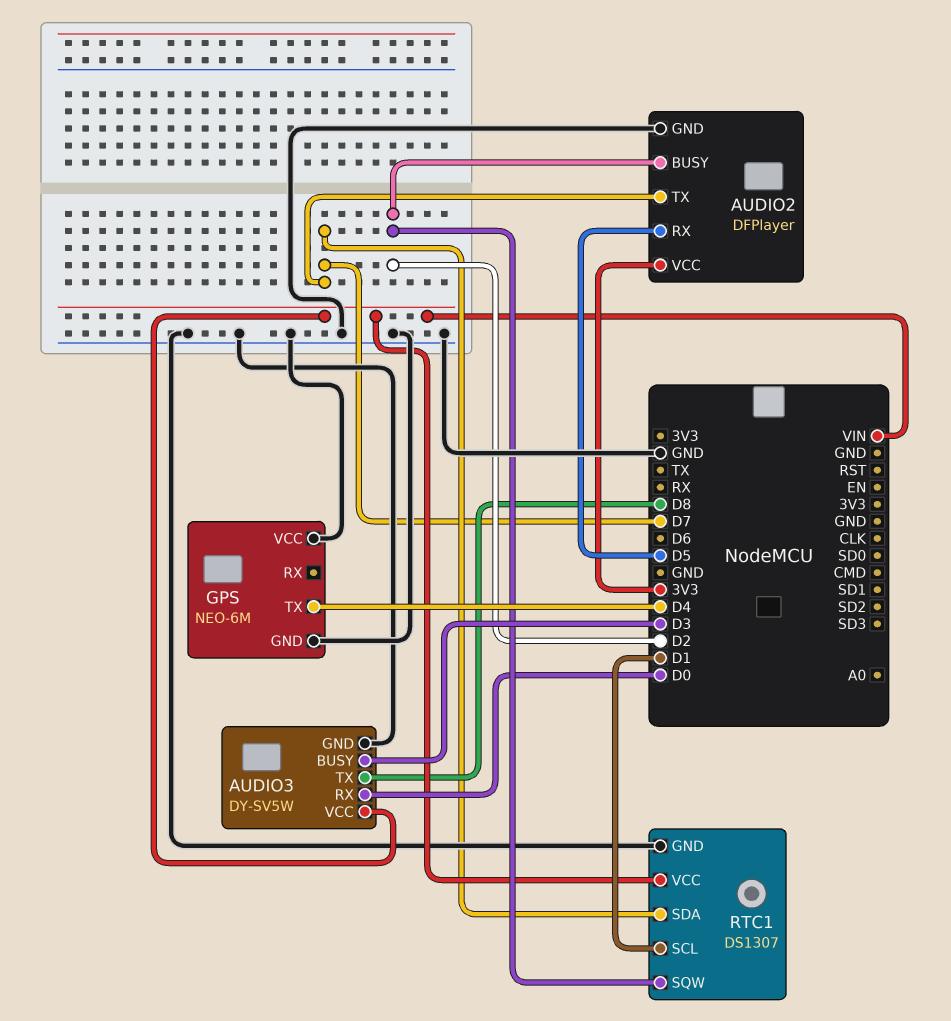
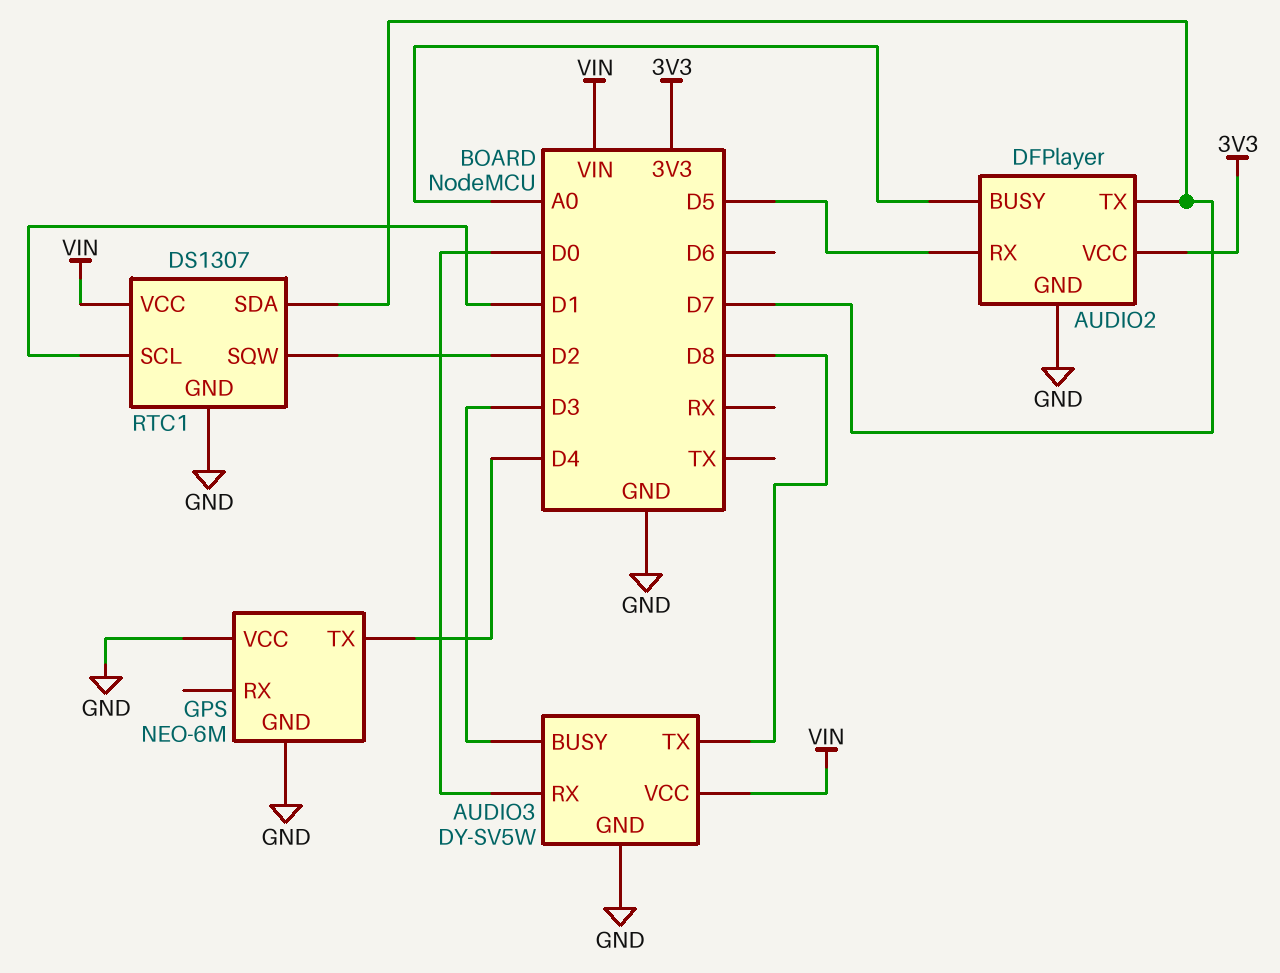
AUDIO2 pin BUSY: D2 -> A0

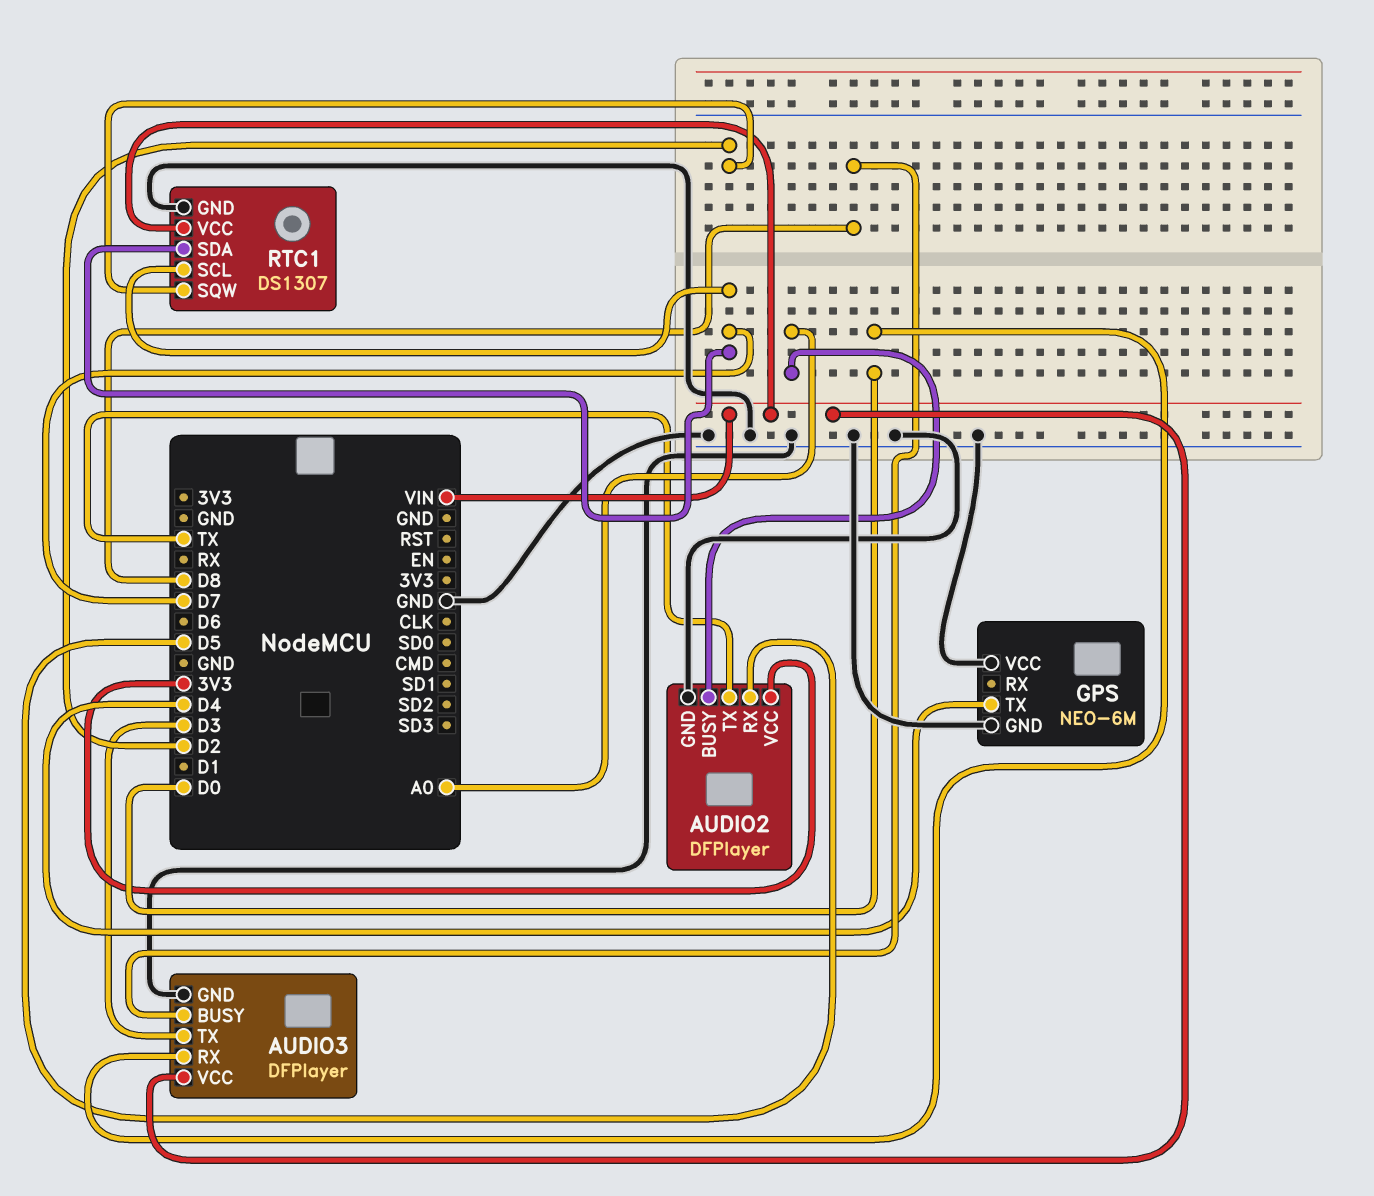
AUDIO2 pin TX: D7 -> TX
AUDIO3: DY-SV5W -> DFPlayer
AUDIO3 pin BUSY: D3 -> D8
AUDIO3 pin TX: D8 -> D3
RTC1 pin SCL: D1 -> D7

